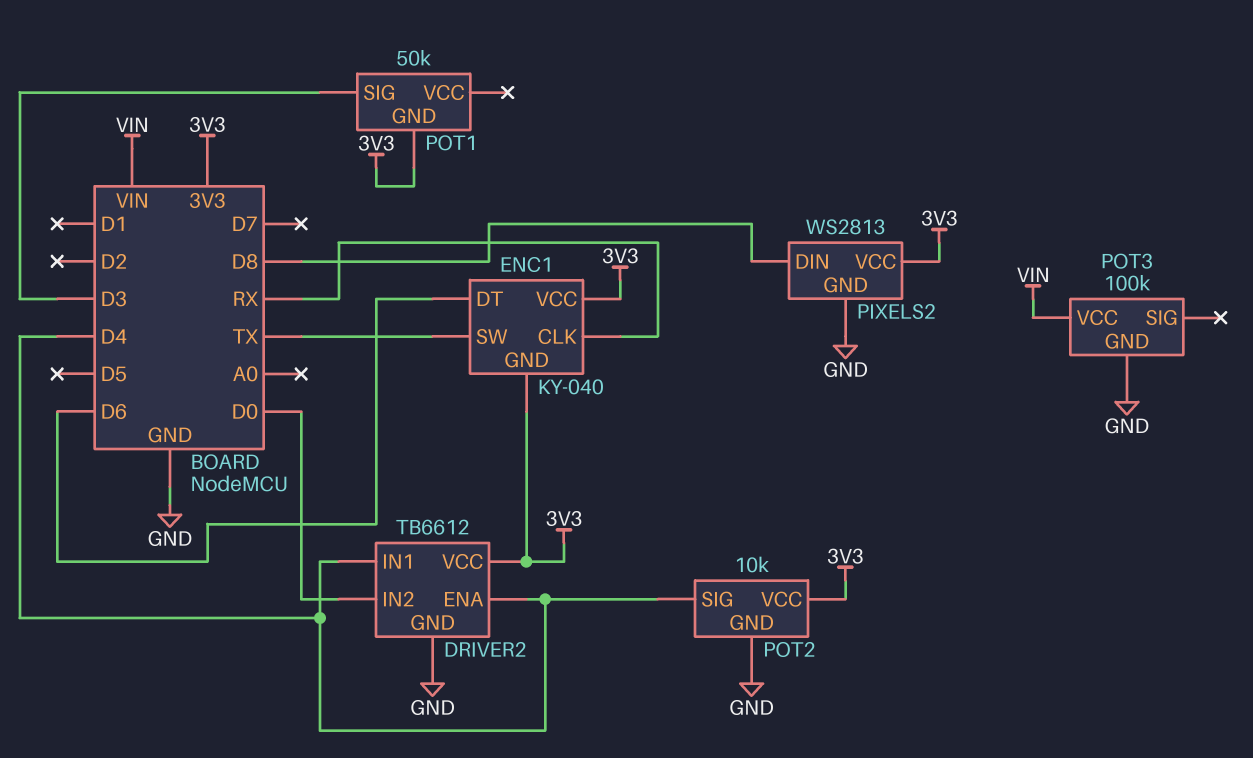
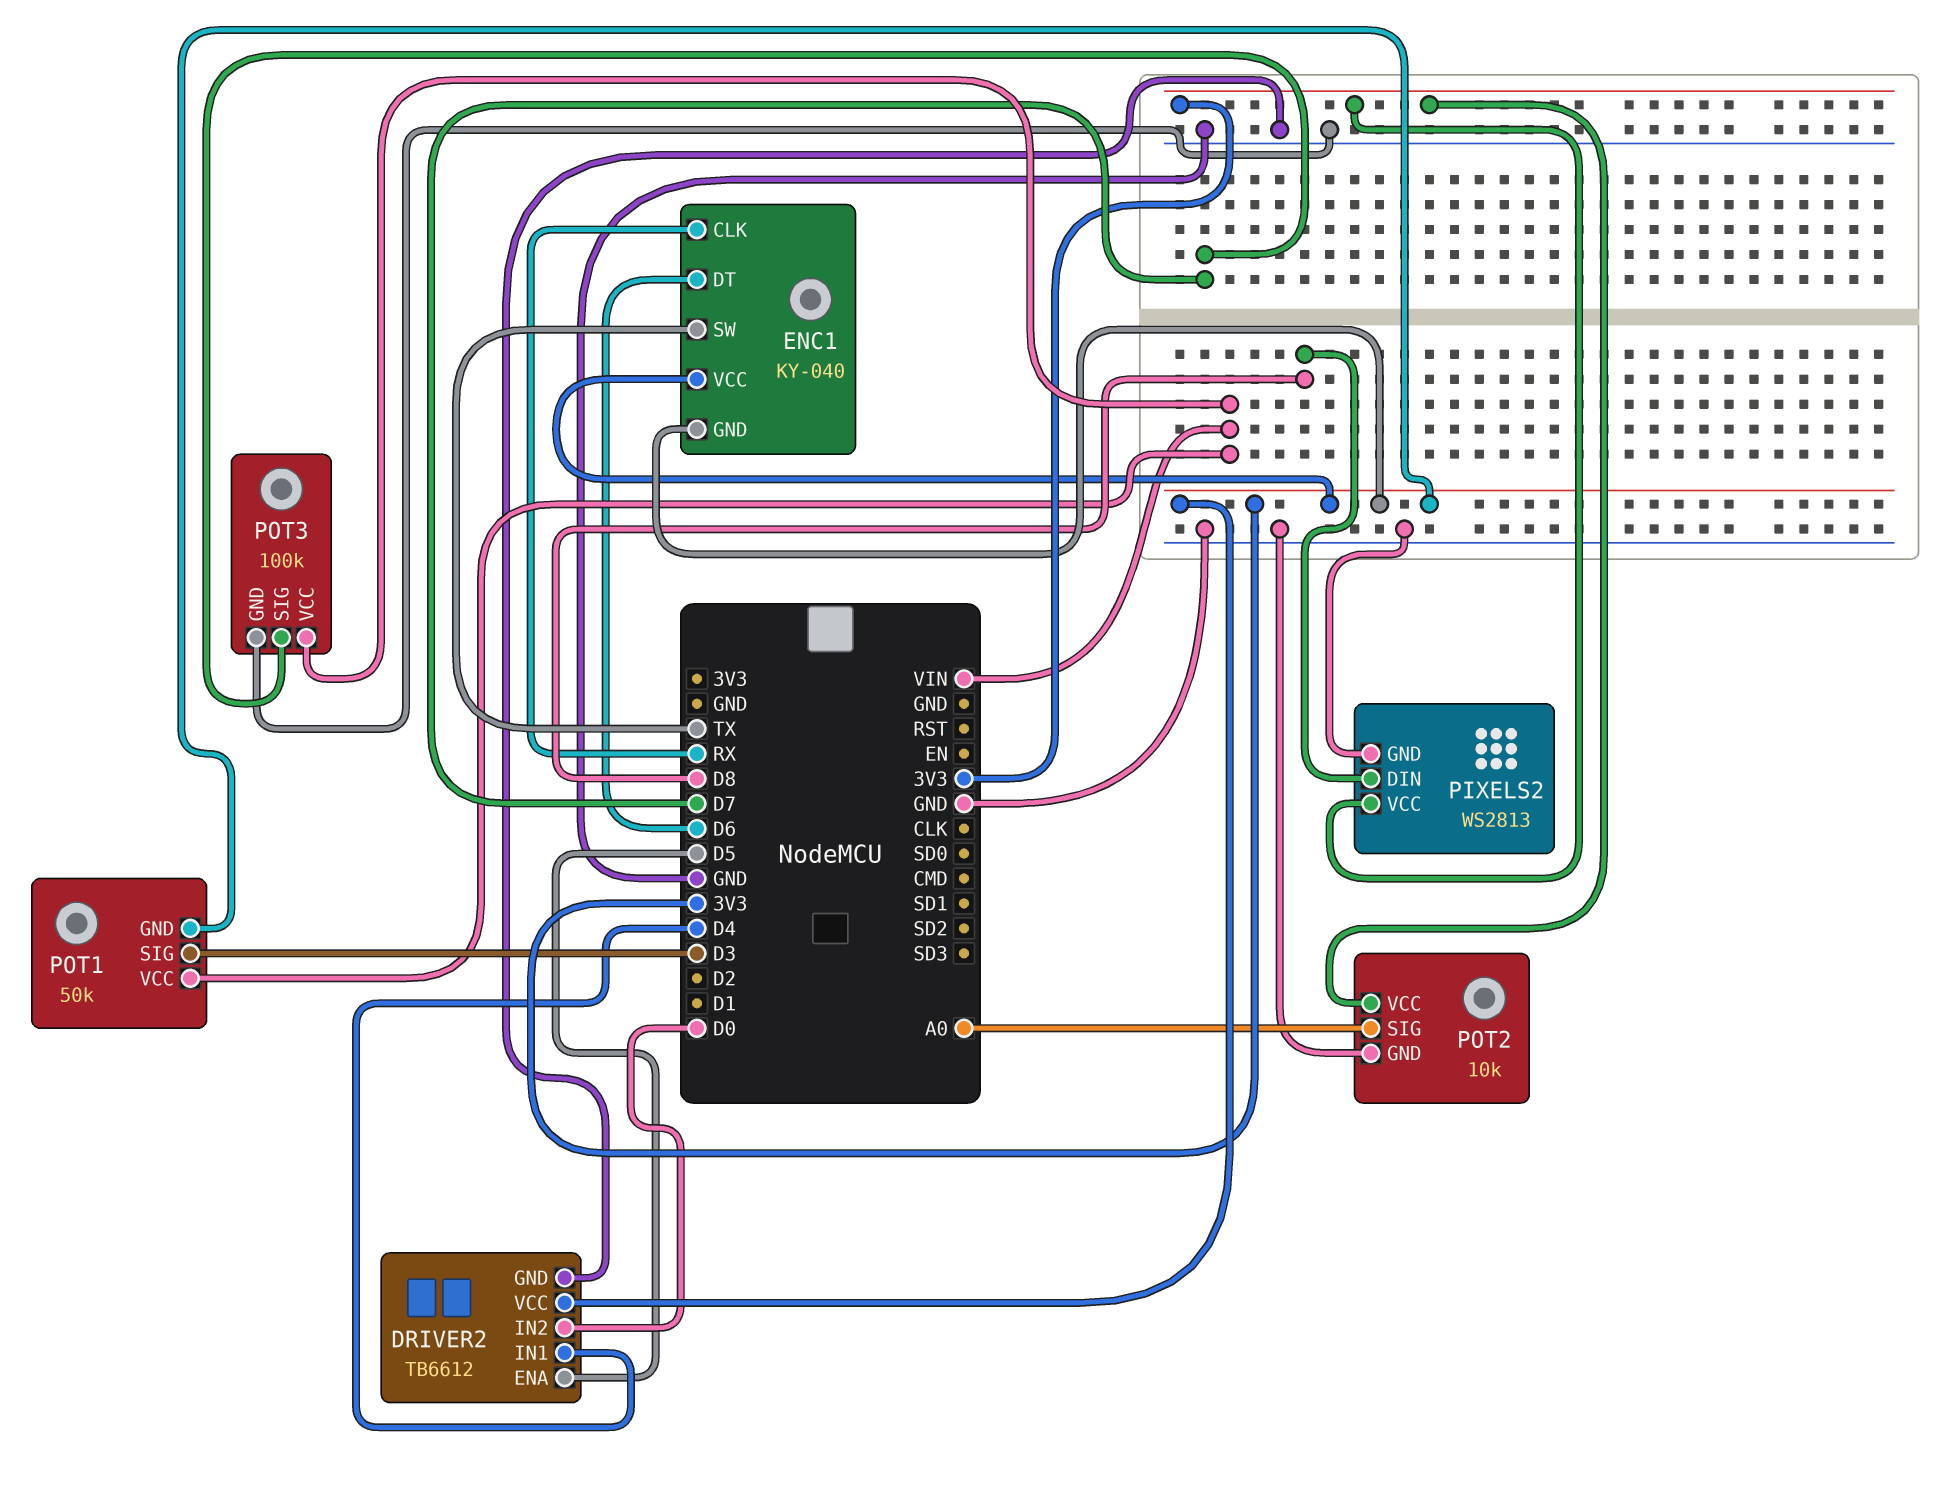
DRIVER2 pin ENA: D4 -> D5
POT1 pin VCC: none -> VIN
POT2 pin SIG: D4 -> A0
POT3 pin SIG: none -> D7

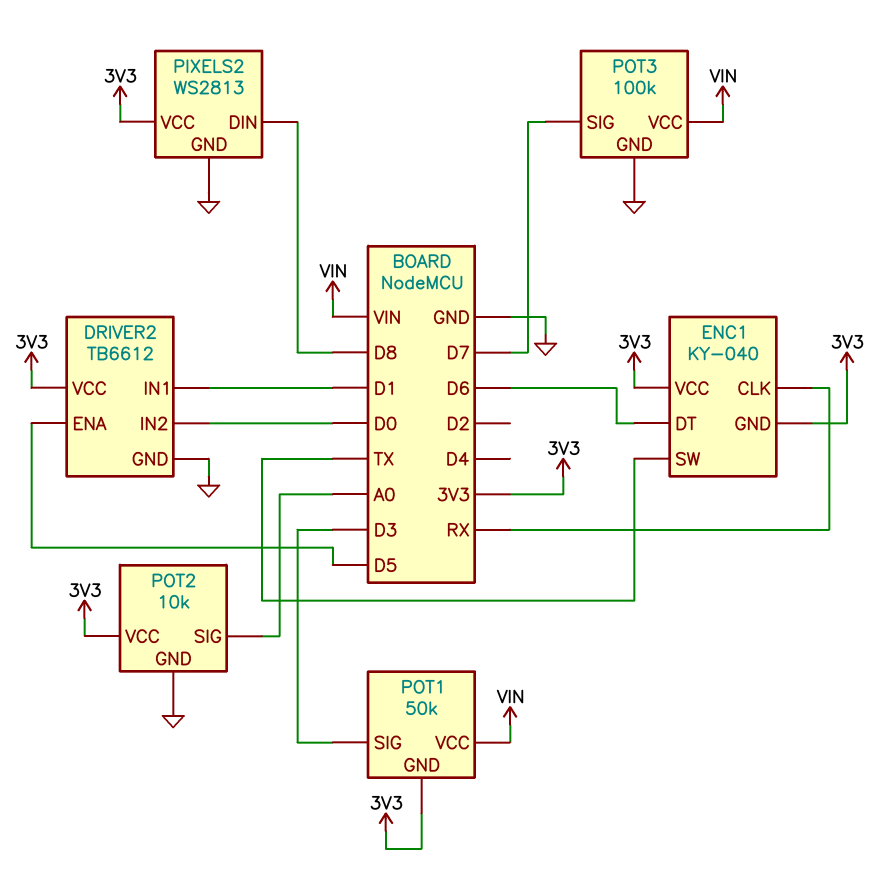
DRIVER2 pin IN1: D4 -> D1

